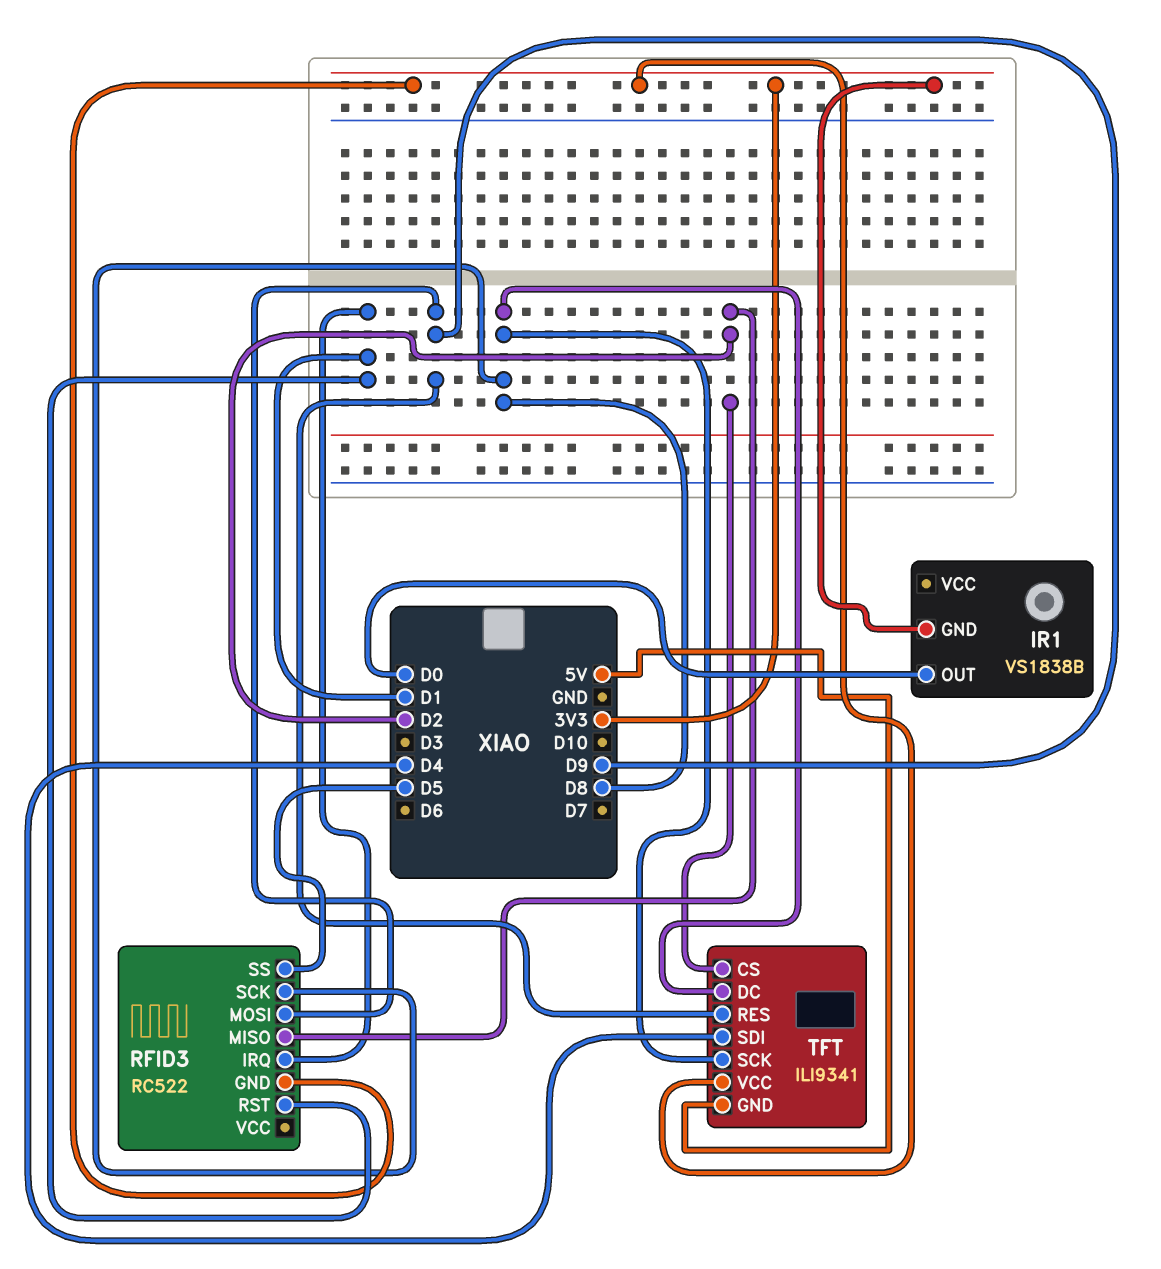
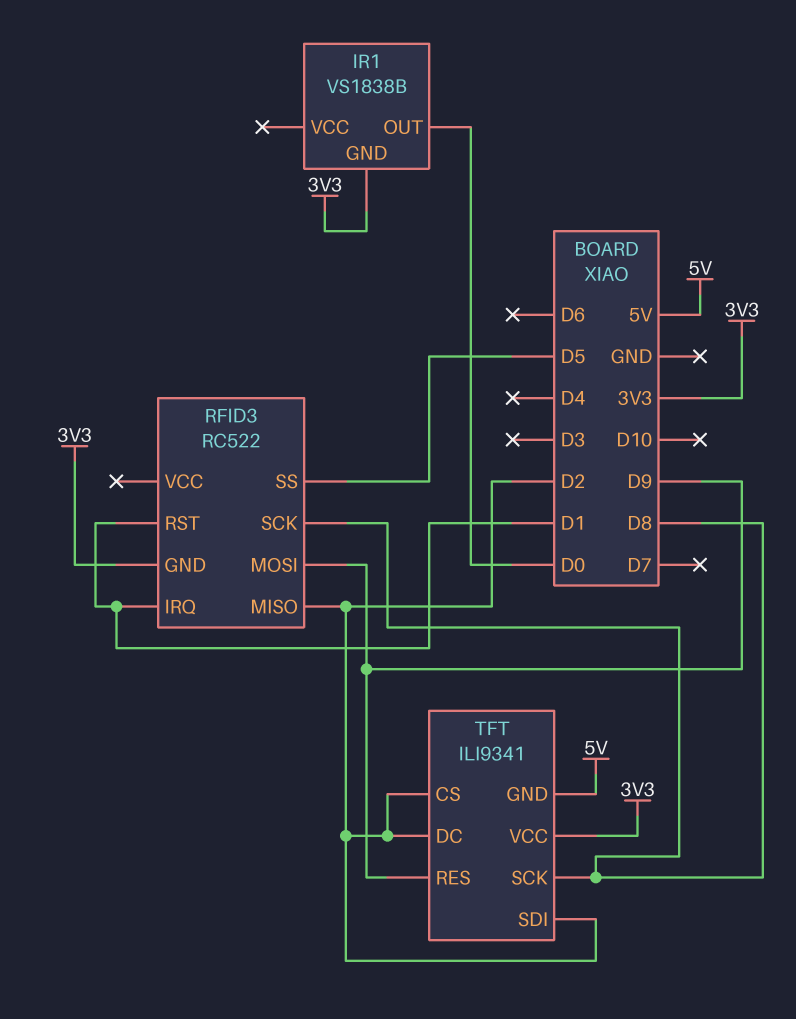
TFT pin DC: D8 -> D2
TFT pin SDI: D4 -> D2

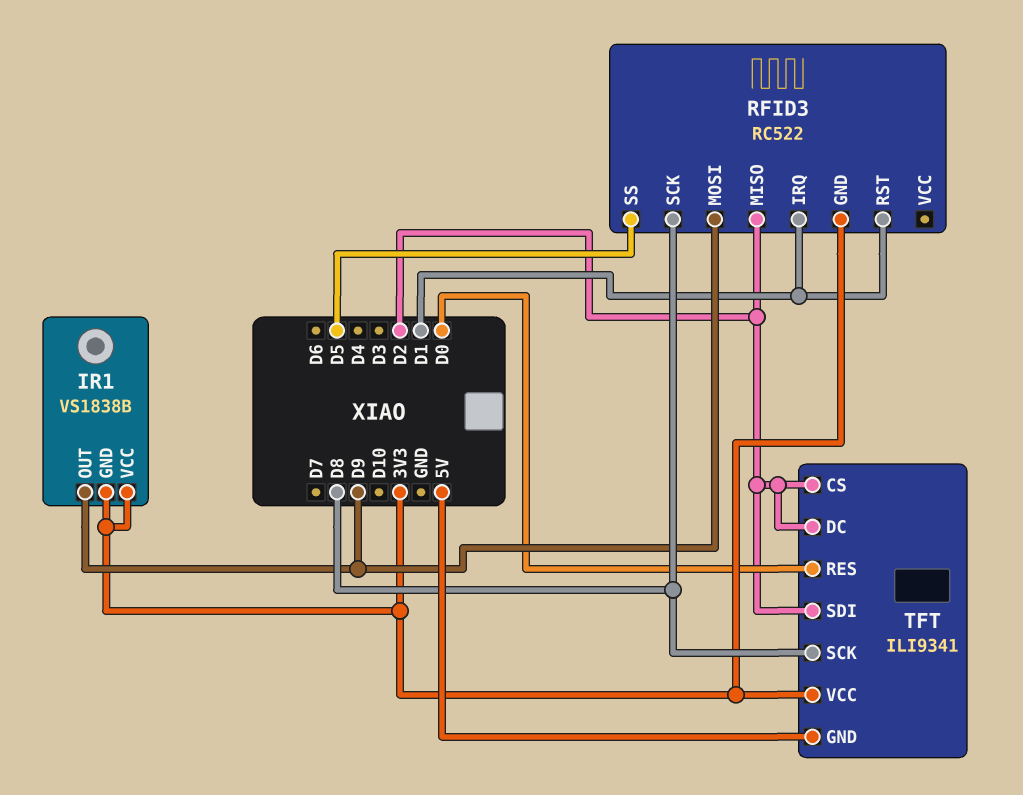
IR1 pin OUT: D0 -> D9
IR1 pin VCC: none -> 3V3
TFT pin RES: D9 -> D0

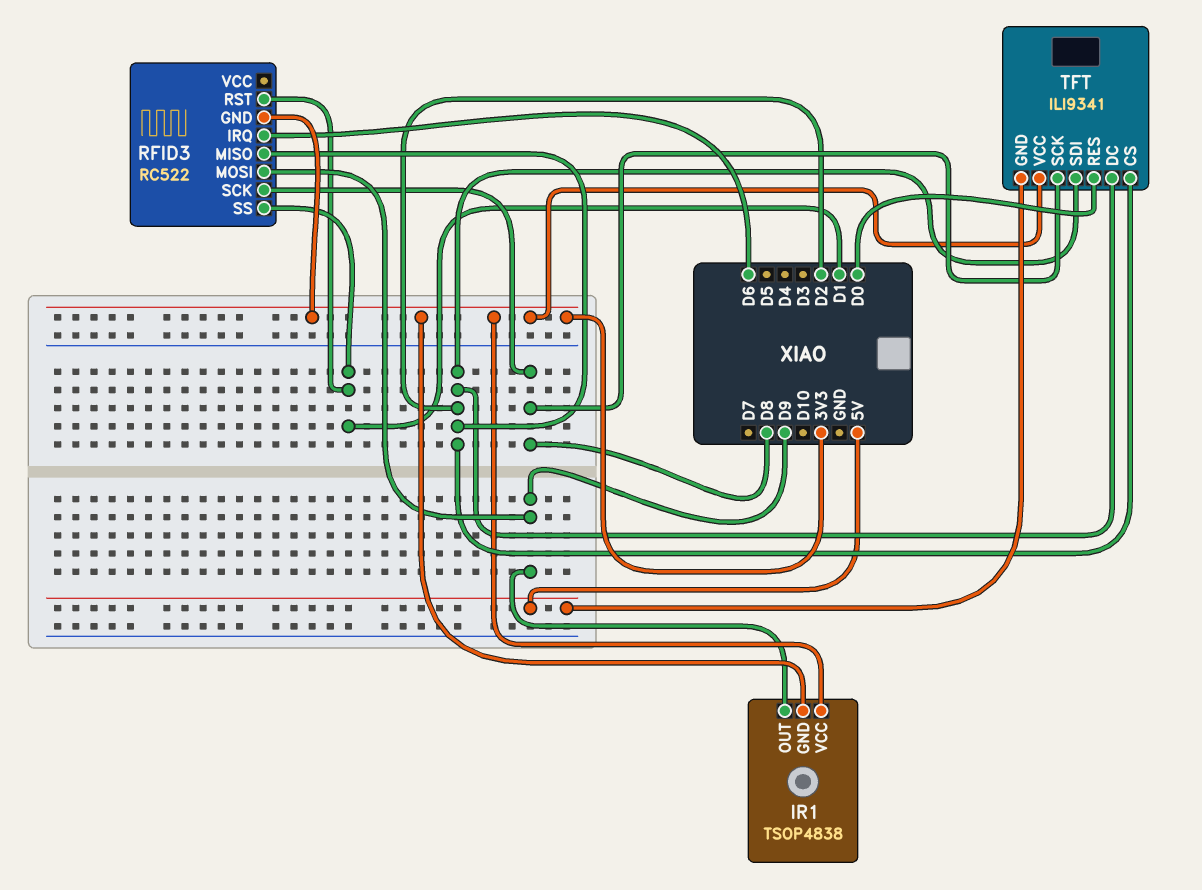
IR1: VS1838B -> TSOP4838
RFID3 pin IRQ: D1 -> D6
RFID3 pin SS: D5 -> D1

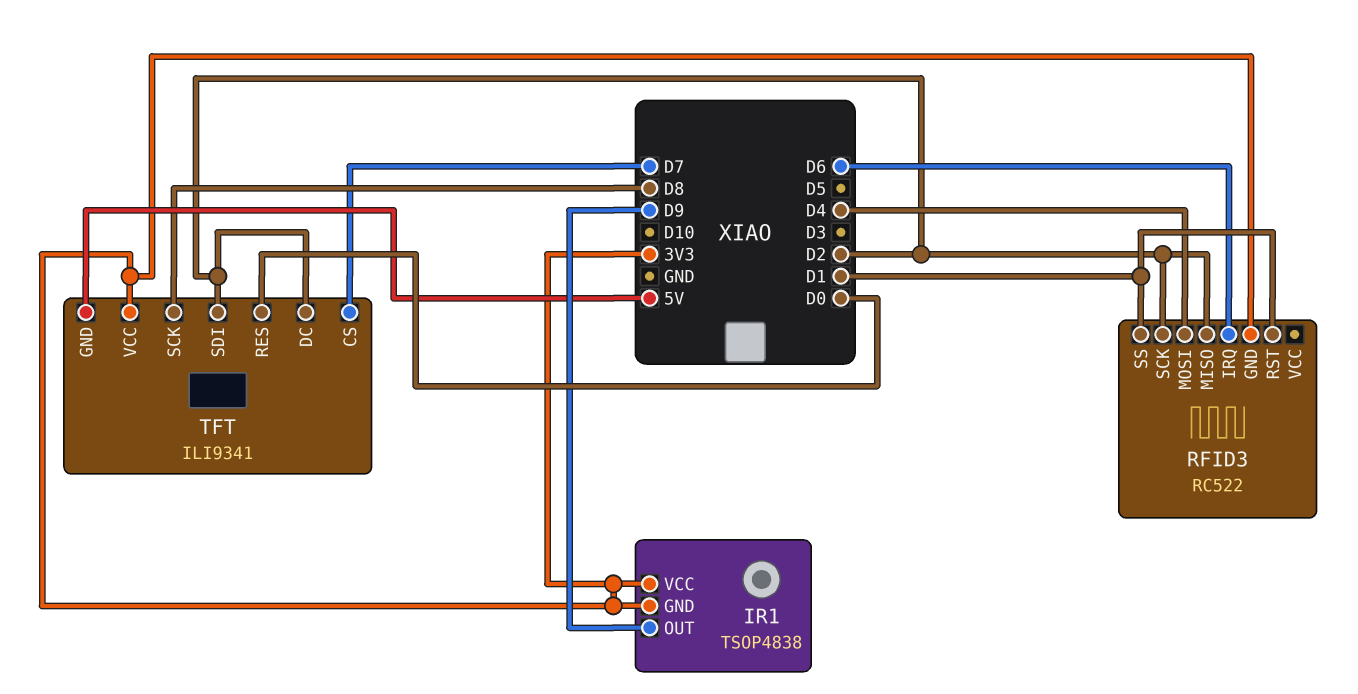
RFID3 pin MOSI: D9 -> D4
RFID3 pin SCK: D8 -> D2
TFT pin CS: D2 -> D7

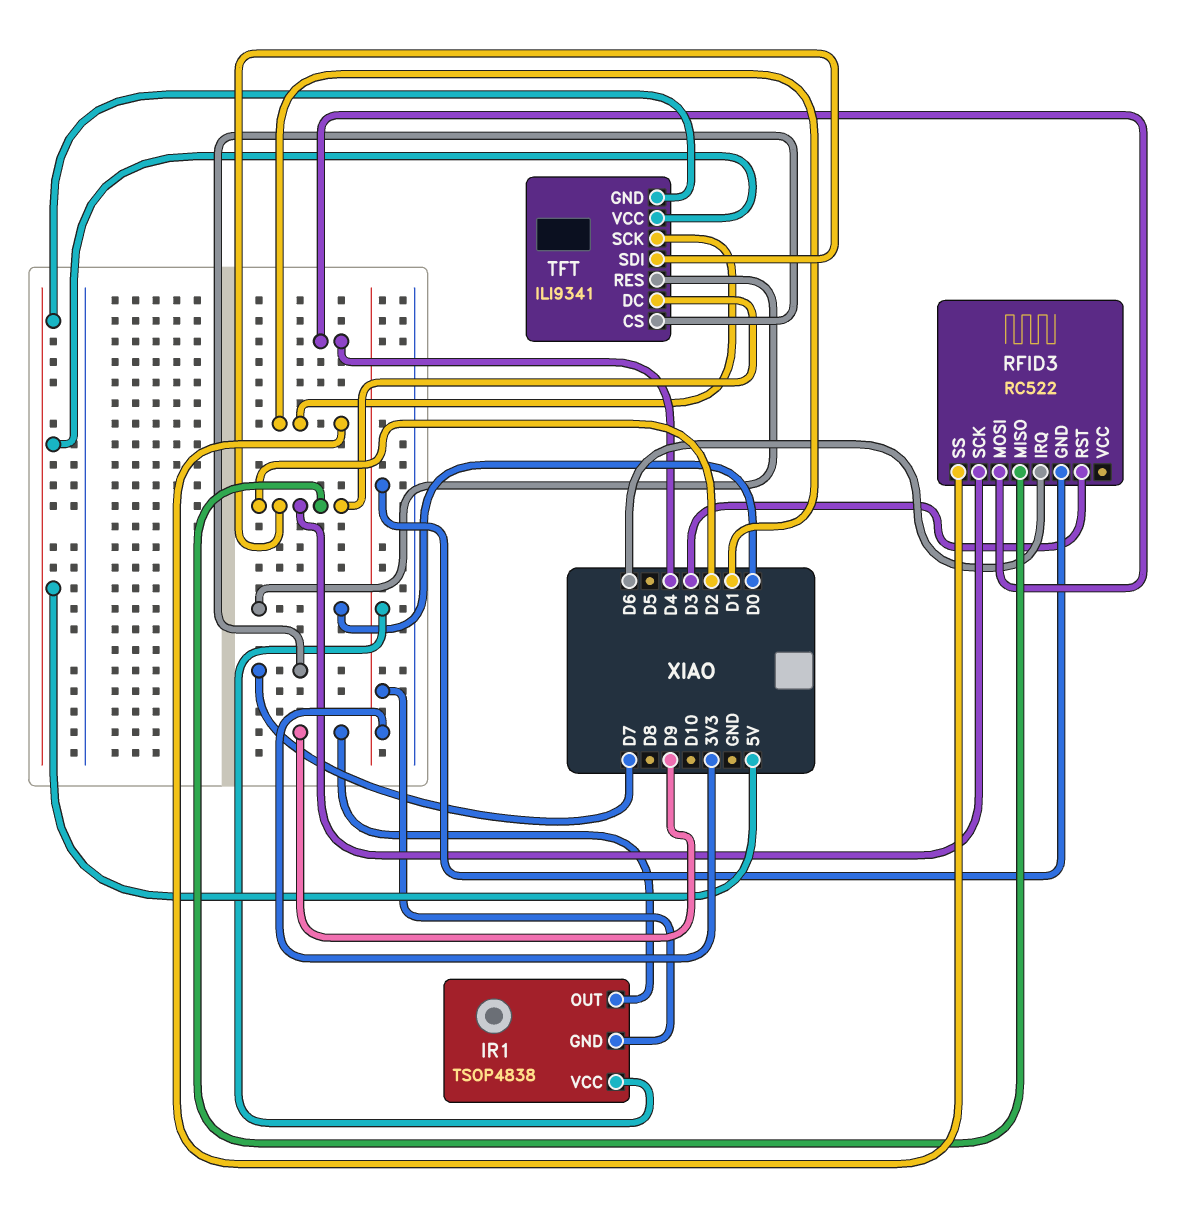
RFID3 pin RST: D1 -> D3
TFT pin SCK: D8 -> D1
TFT pin VCC: 3V3 -> 5V

